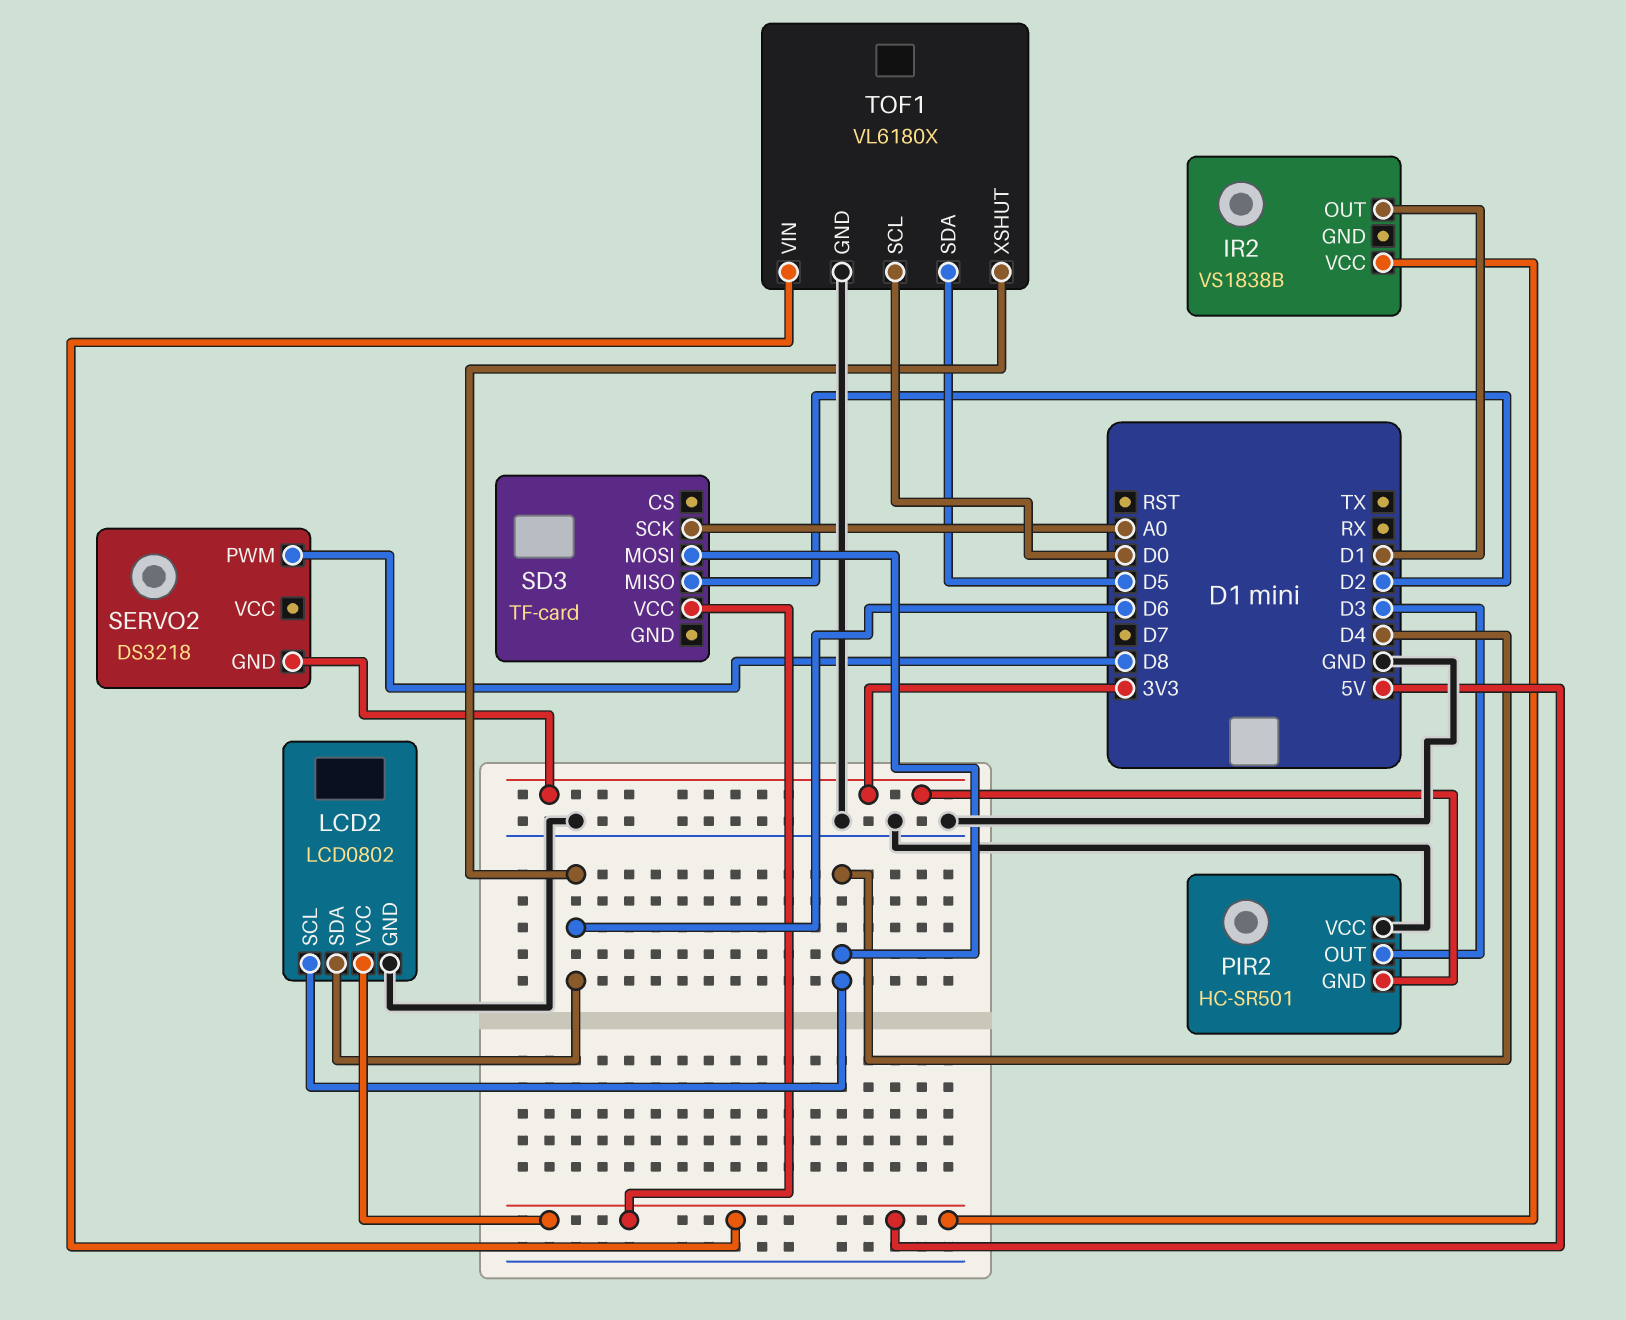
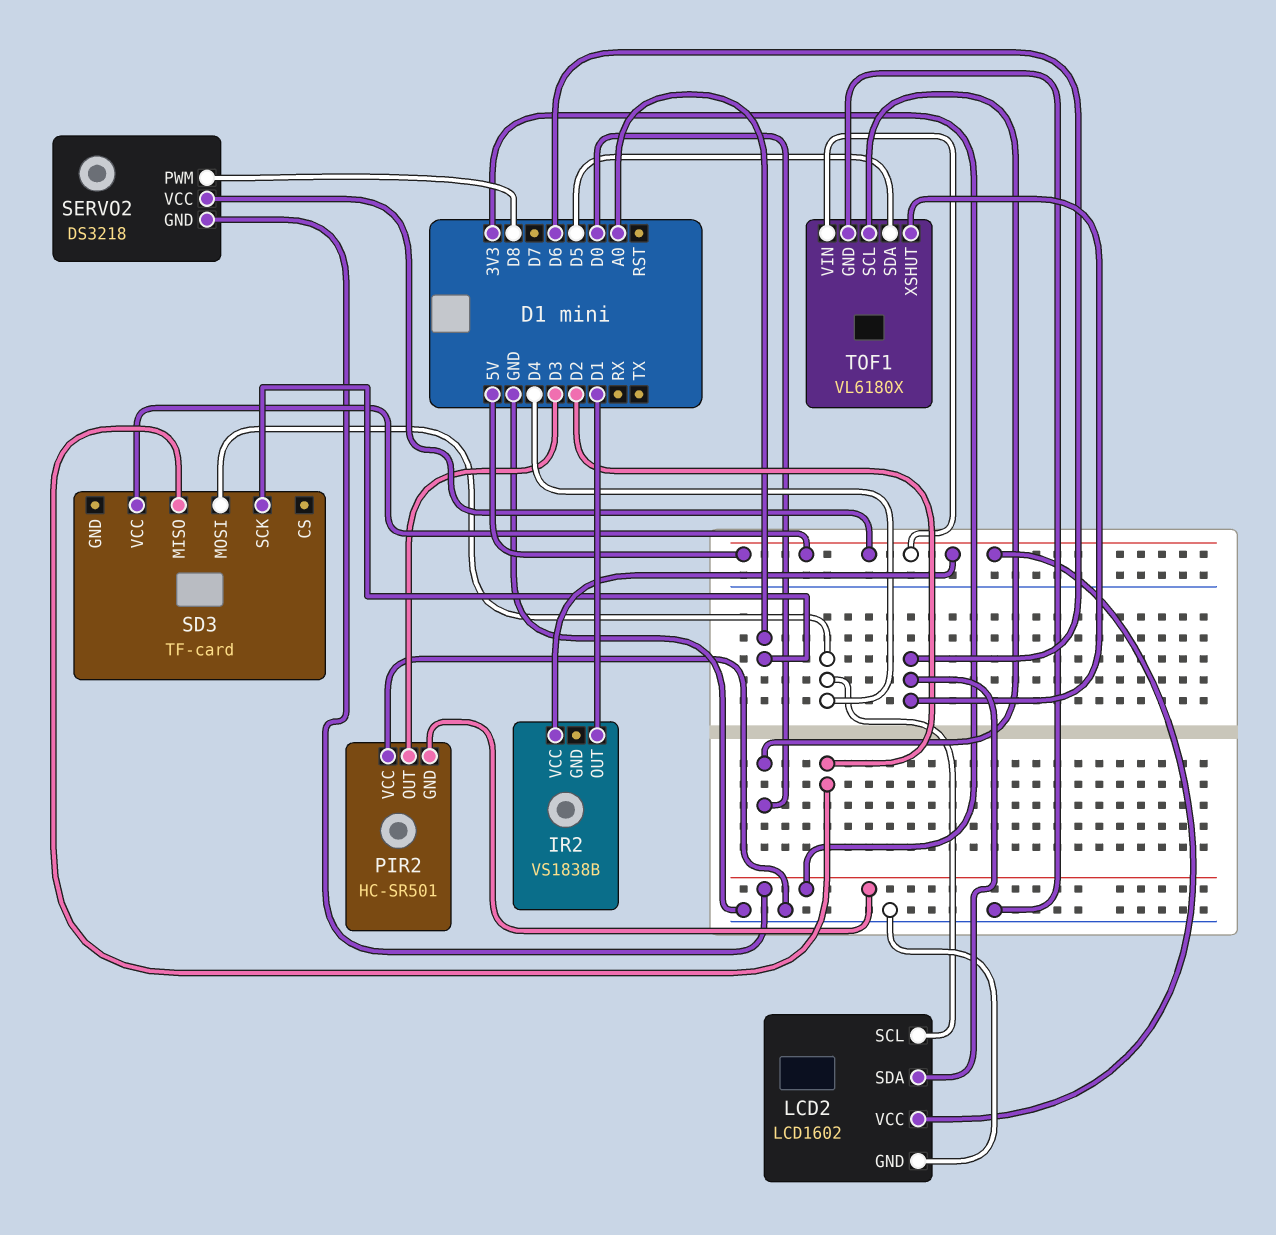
LCD2: LCD0802 -> LCD1602
SERVO2 pin VCC: none -> 5V

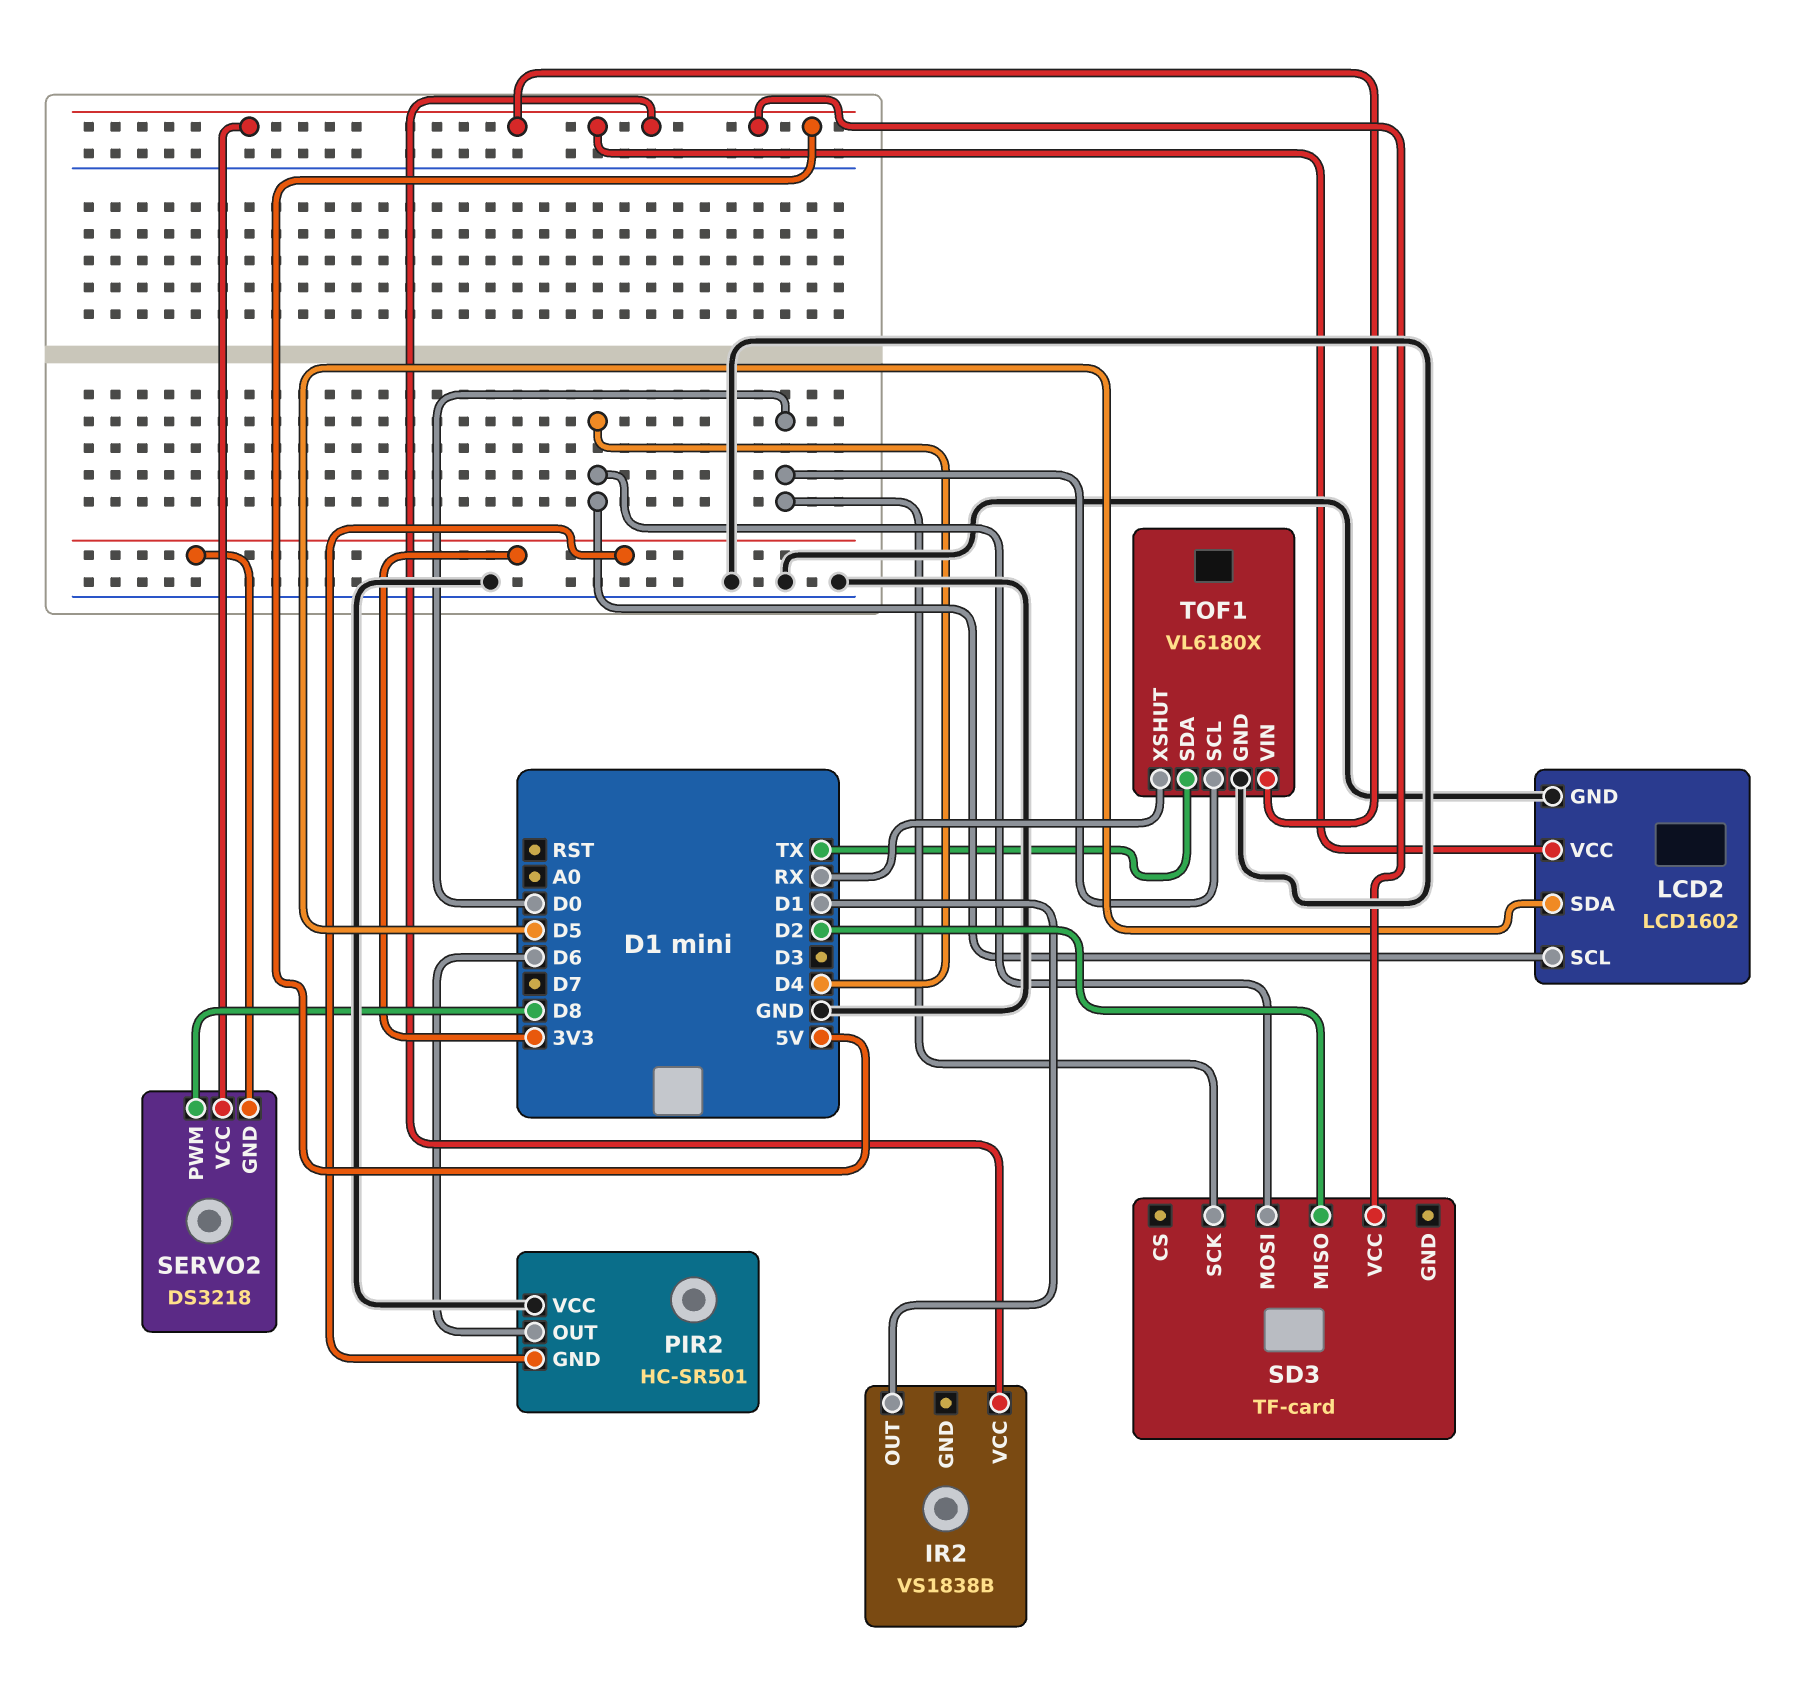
LCD2 pin SDA: D6 -> D5
PIR2 pin OUT: D3 -> D6
SD3 pin SCK: A0 -> D0
TOF1 pin SDA: D5 -> TX
TOF1 pin XSHUT: D6 -> RX

